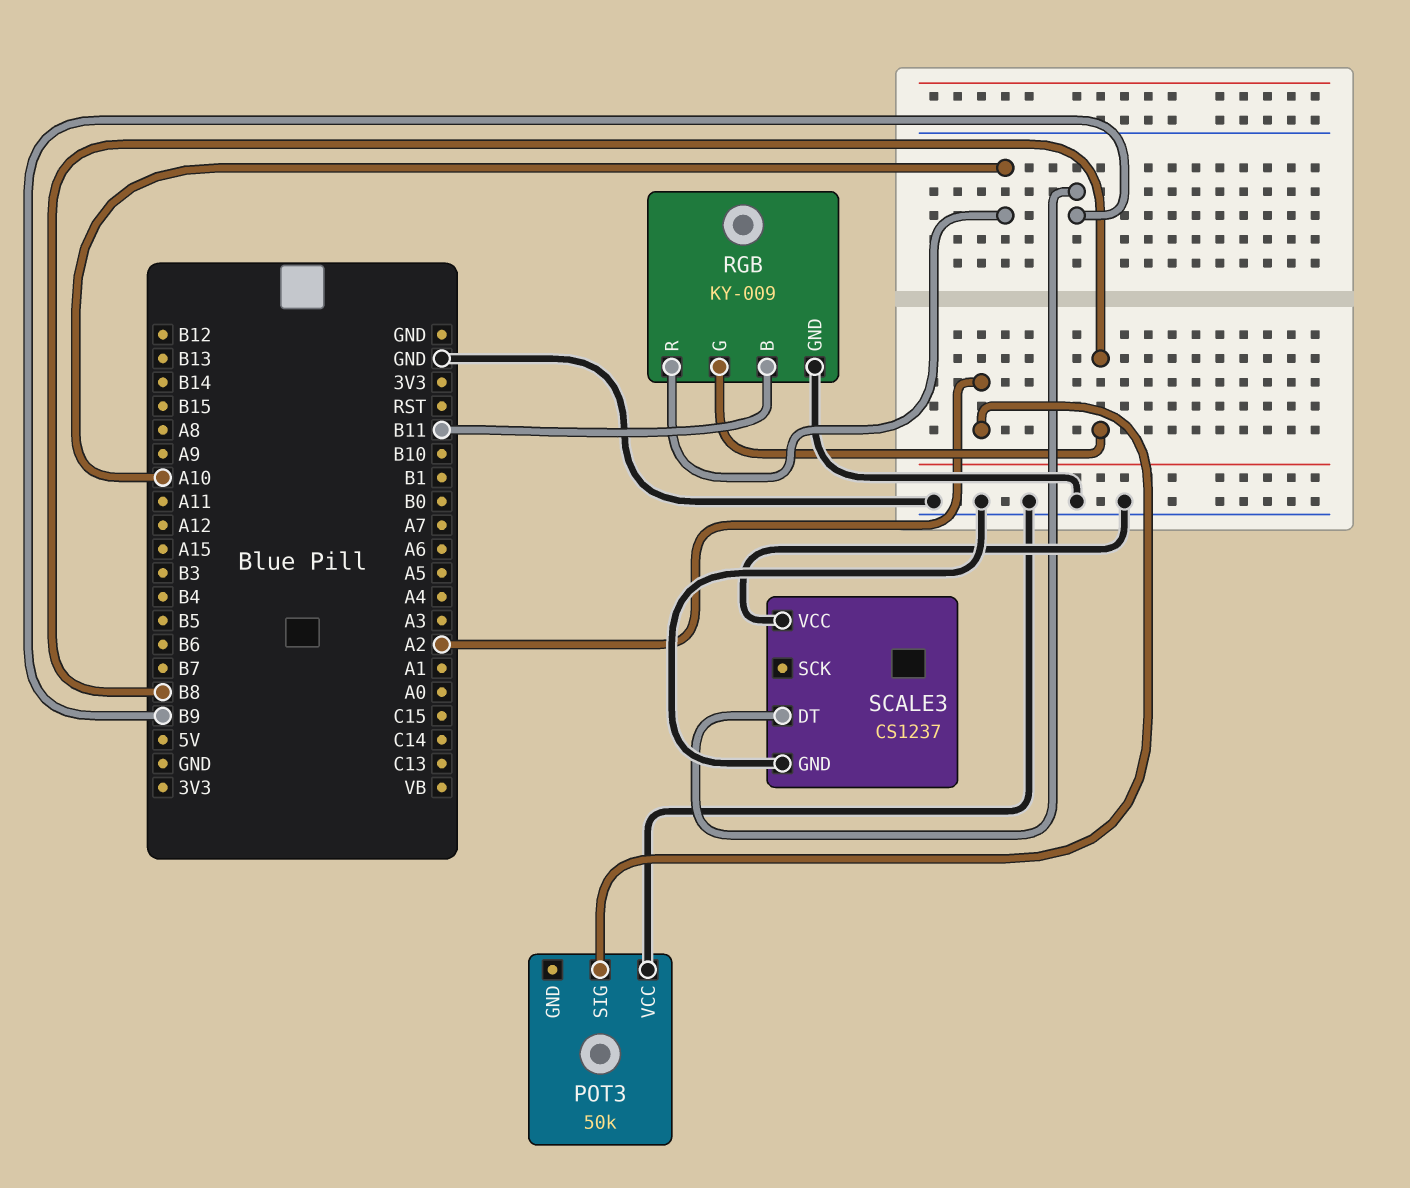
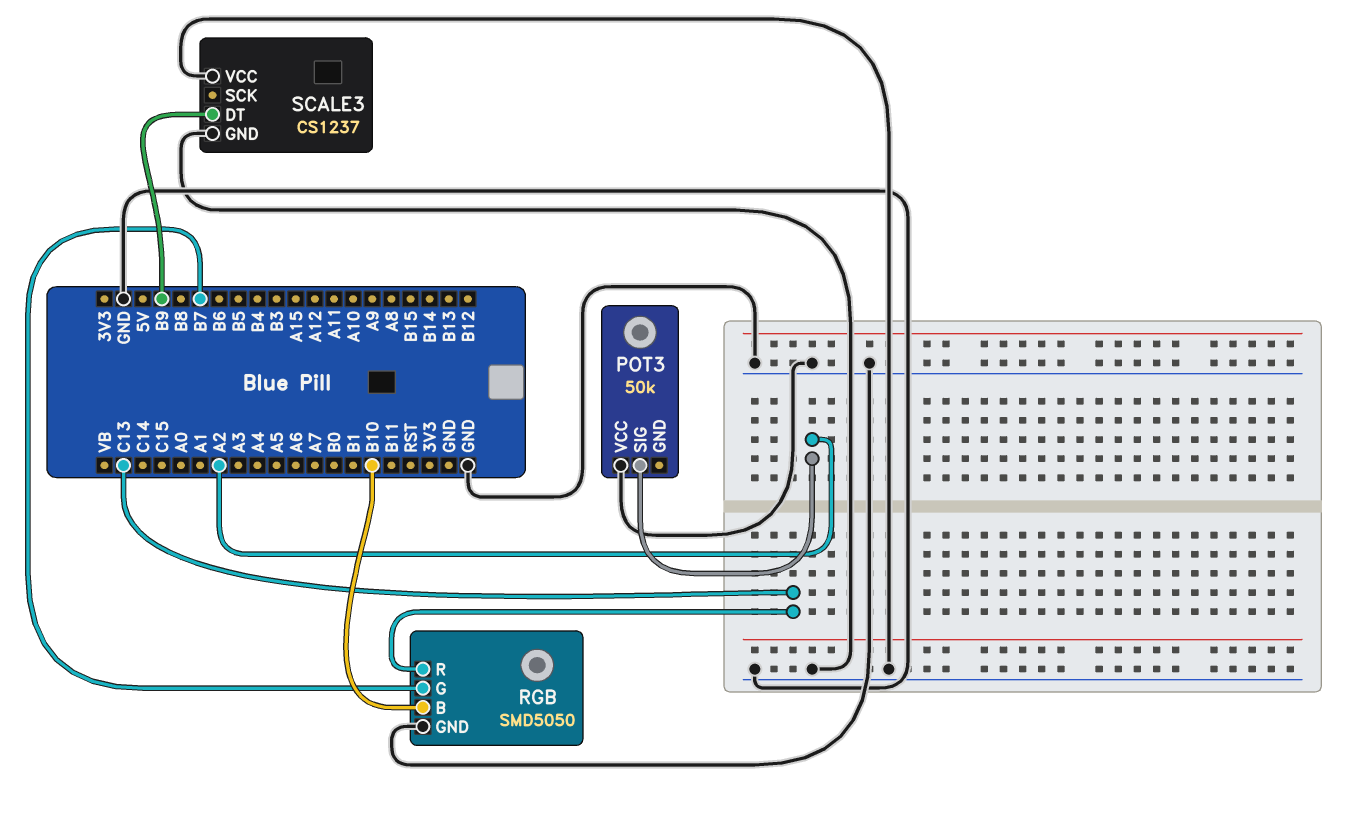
RGB: KY-009 -> SMD5050
RGB pin B: B11 -> B10
RGB pin G: B8 -> B7
RGB pin R: A10 -> C13

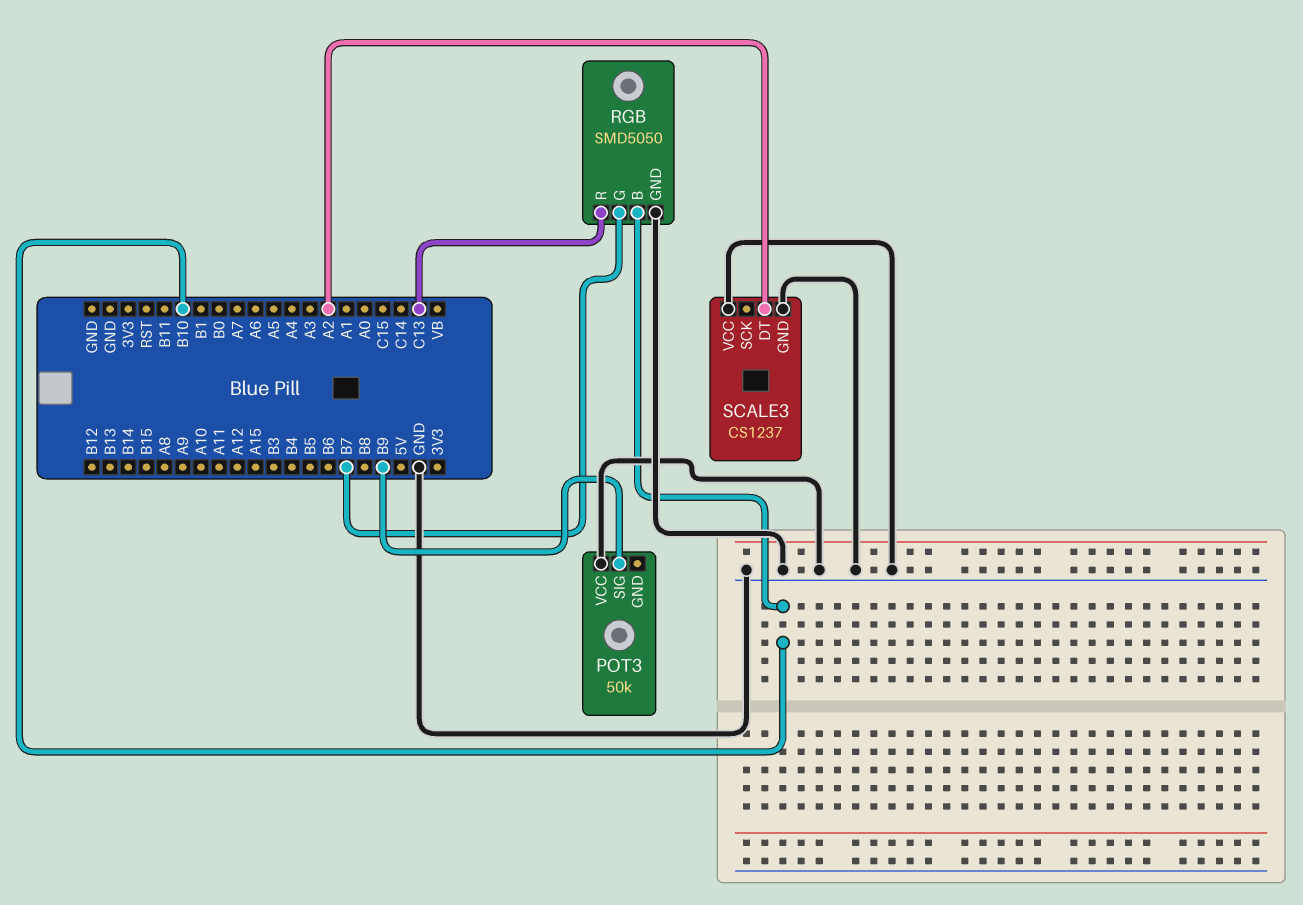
POT3 pin SIG: A2 -> B9
SCALE3 pin DT: B9 -> A2

